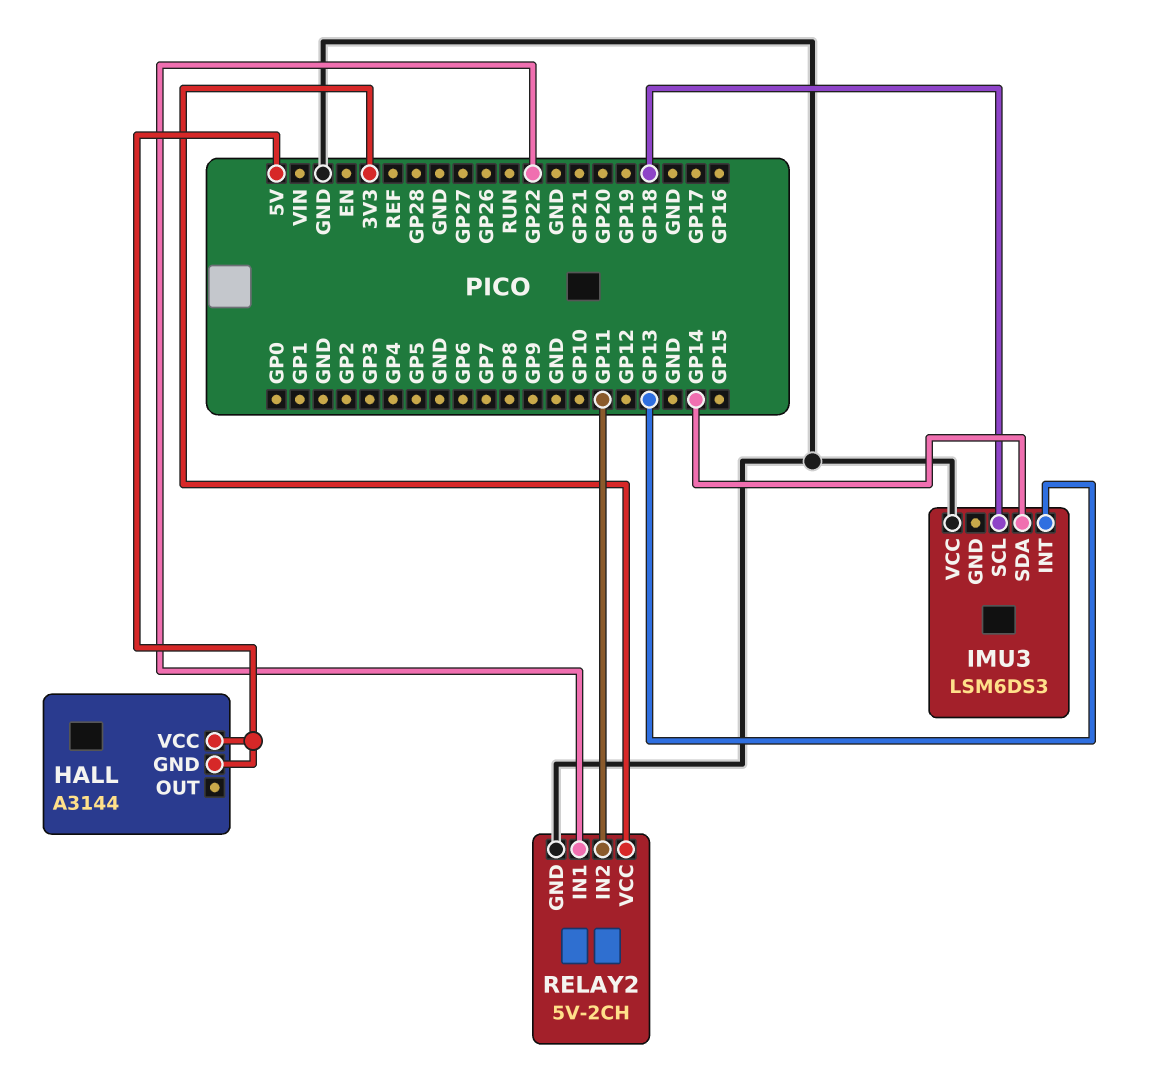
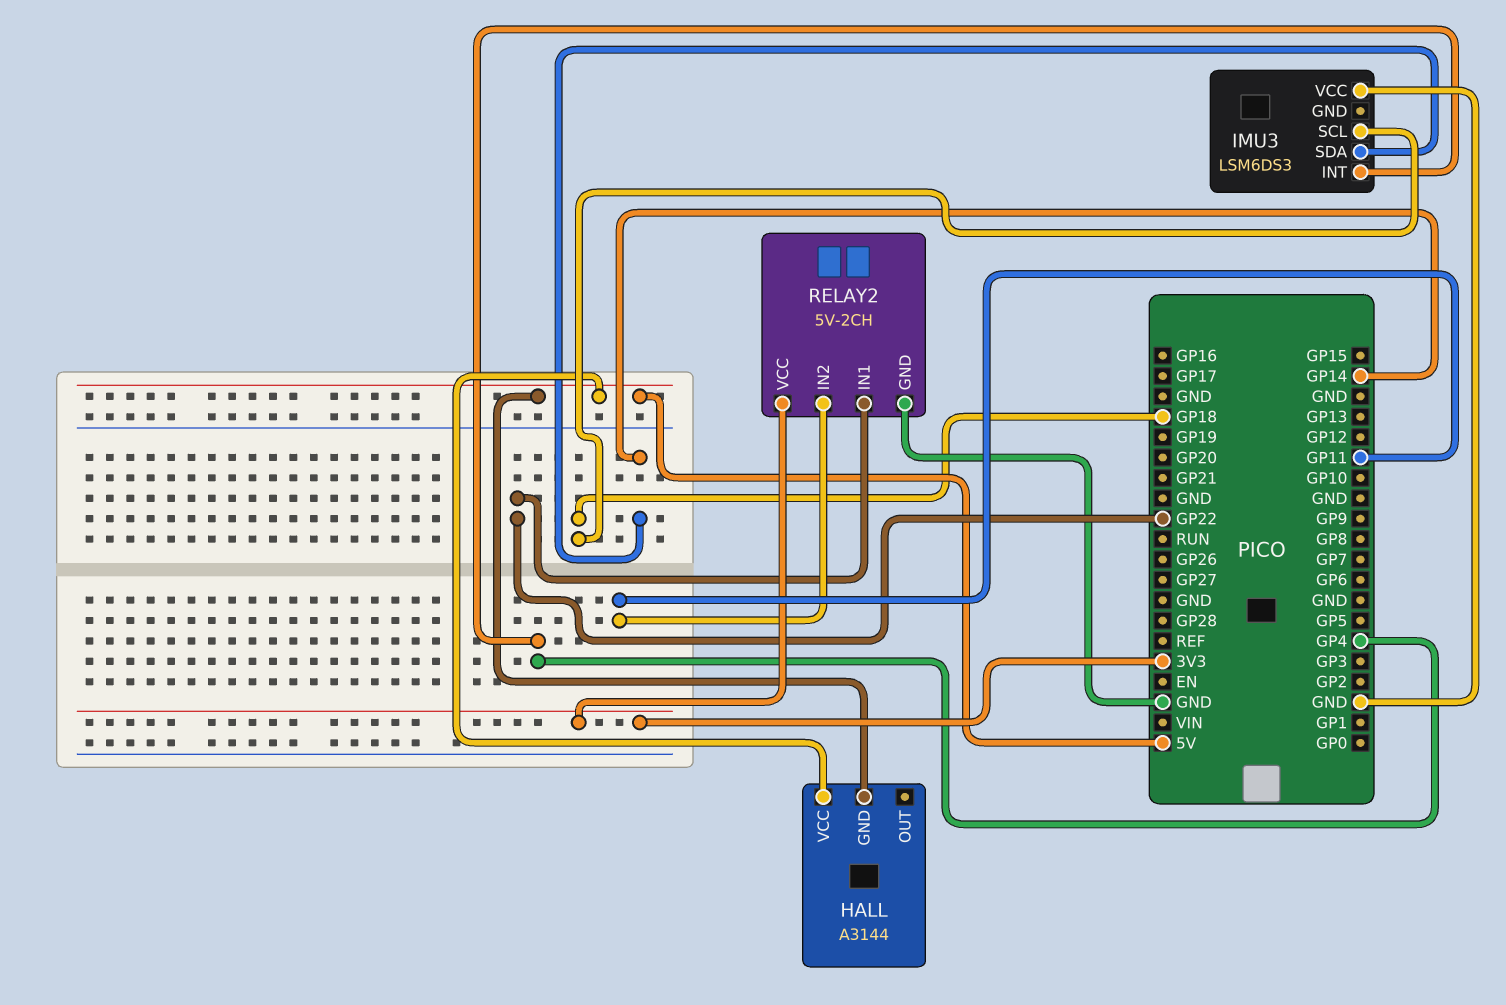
IMU3 pin INT: GP13 -> GP4

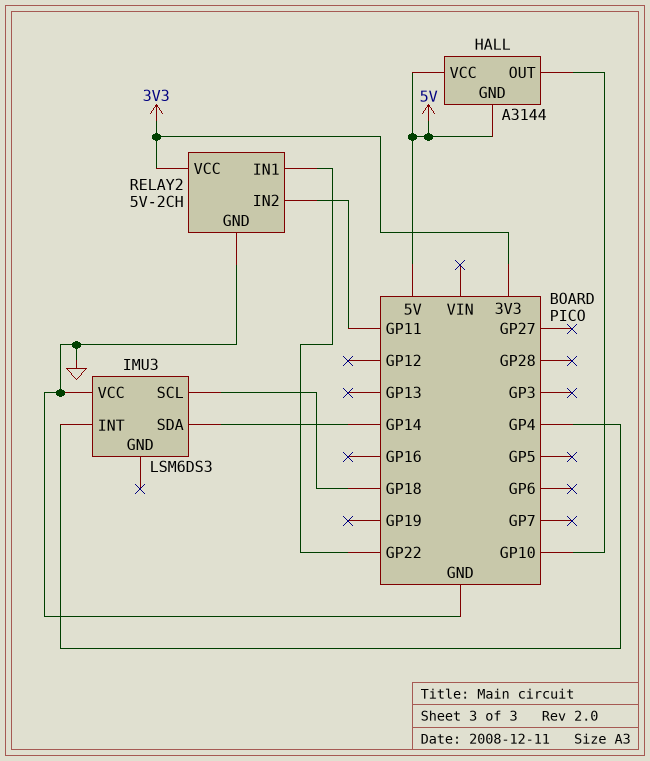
HALL pin OUT: none -> GP10

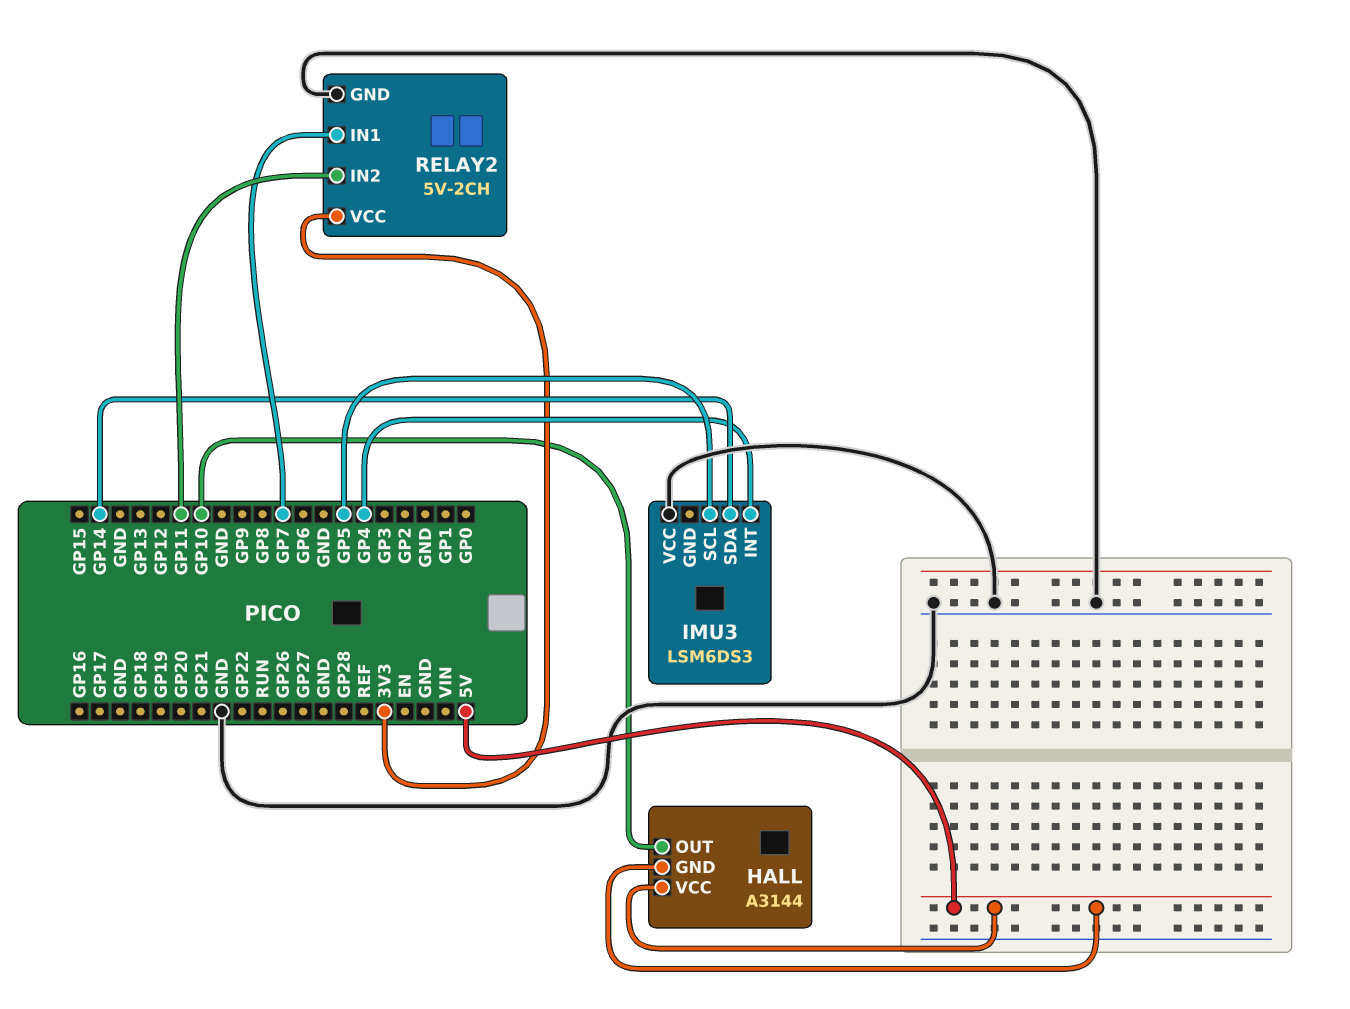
IMU3 pin SCL: GP18 -> GP5
RELAY2 pin IN1: GP22 -> GP7

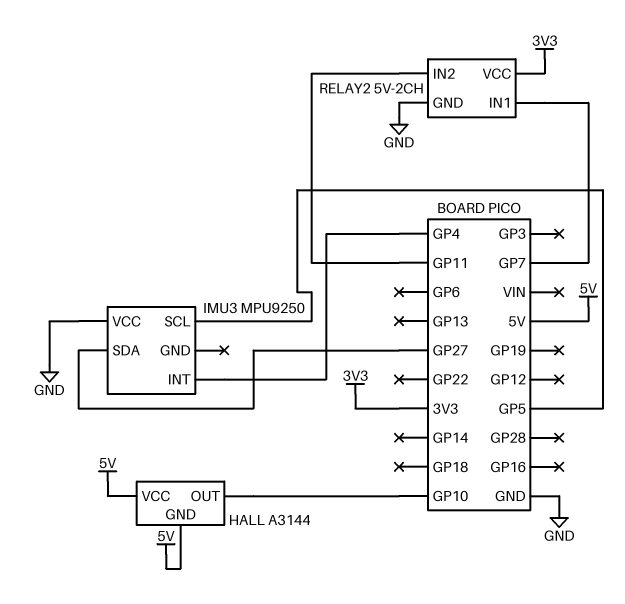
IMU3: LSM6DS3 -> MPU9250
IMU3 pin SDA: GP14 -> GP27

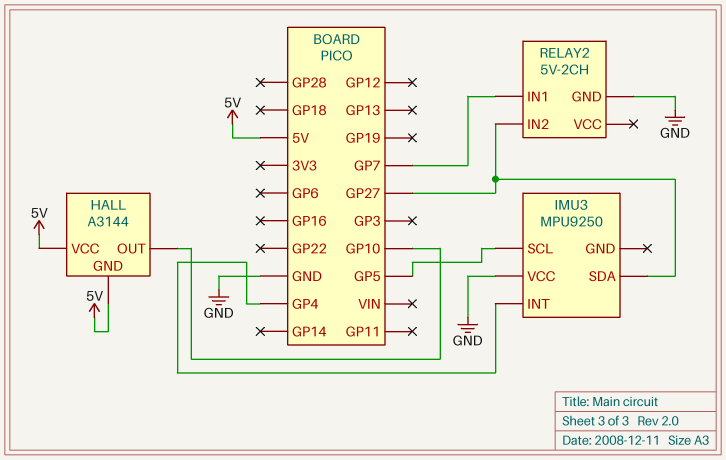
RELAY2 pin IN2: GP11 -> GP27
RELAY2 pin VCC: 3V3 -> none

